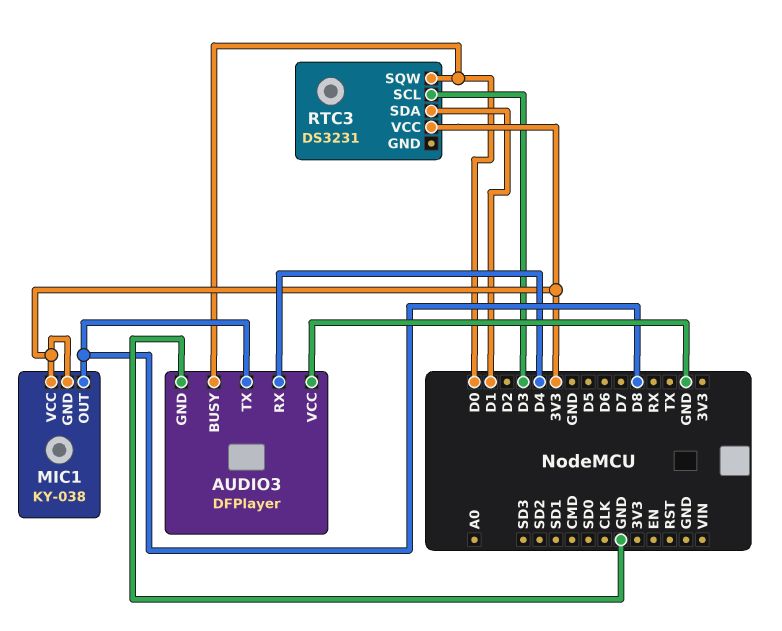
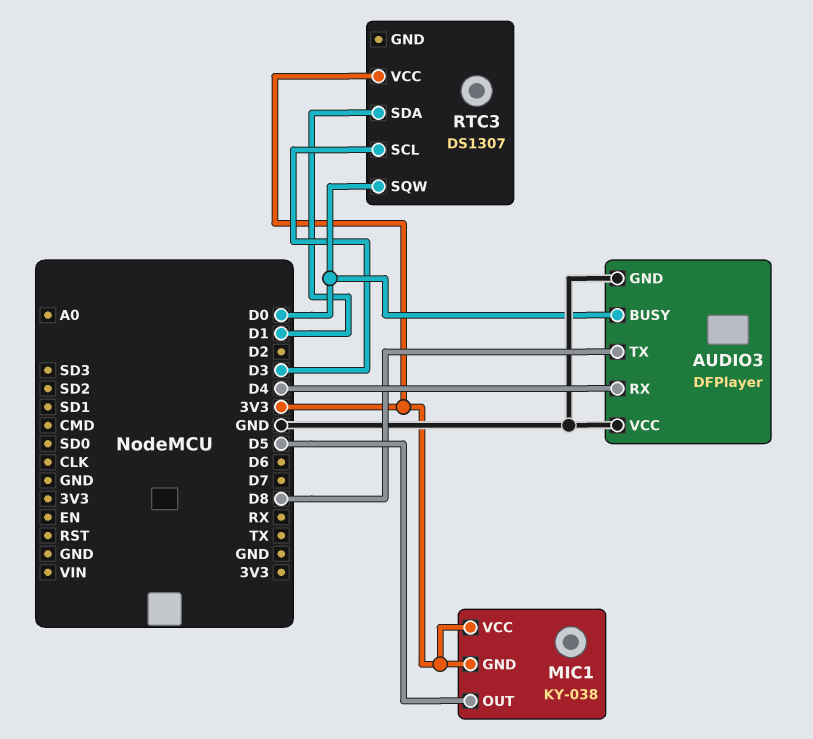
MIC1 pin OUT: D8 -> D5
RTC3: DS3231 -> DS1307

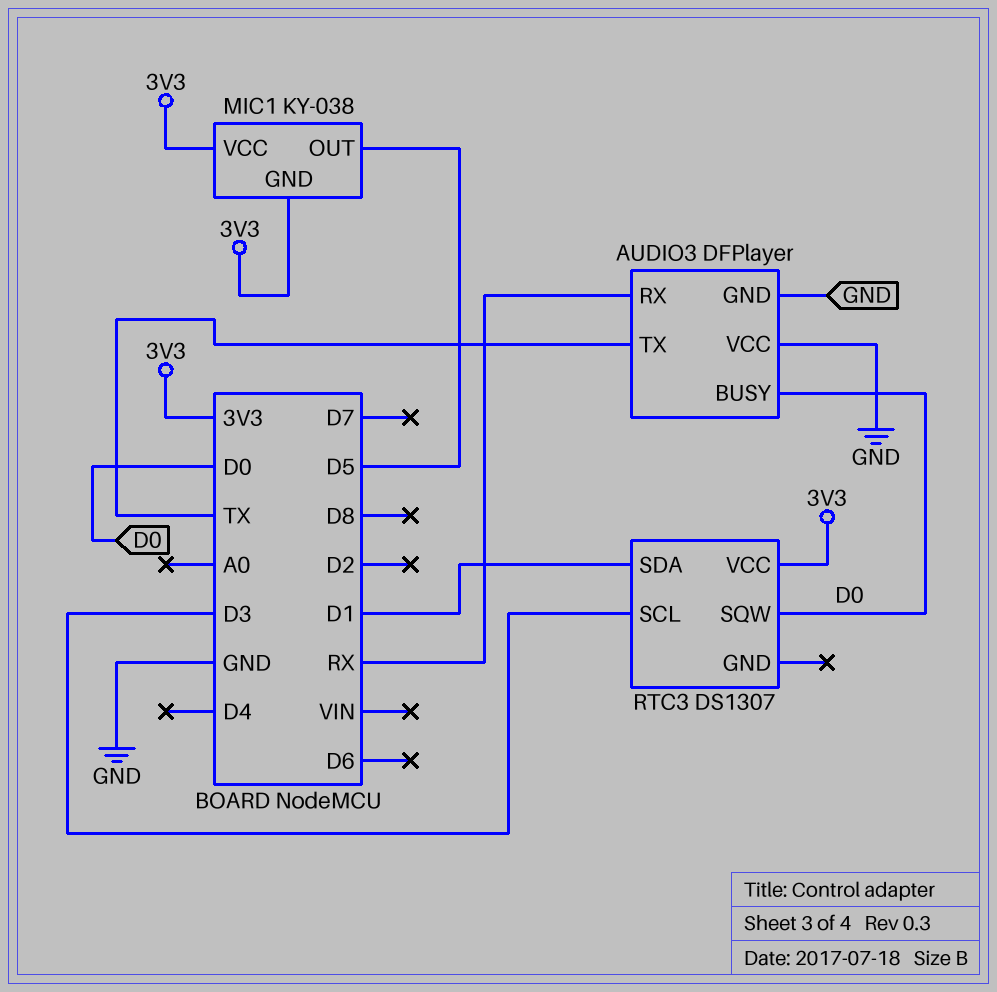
AUDIO3 pin RX: D4 -> RX
AUDIO3 pin TX: D8 -> TX

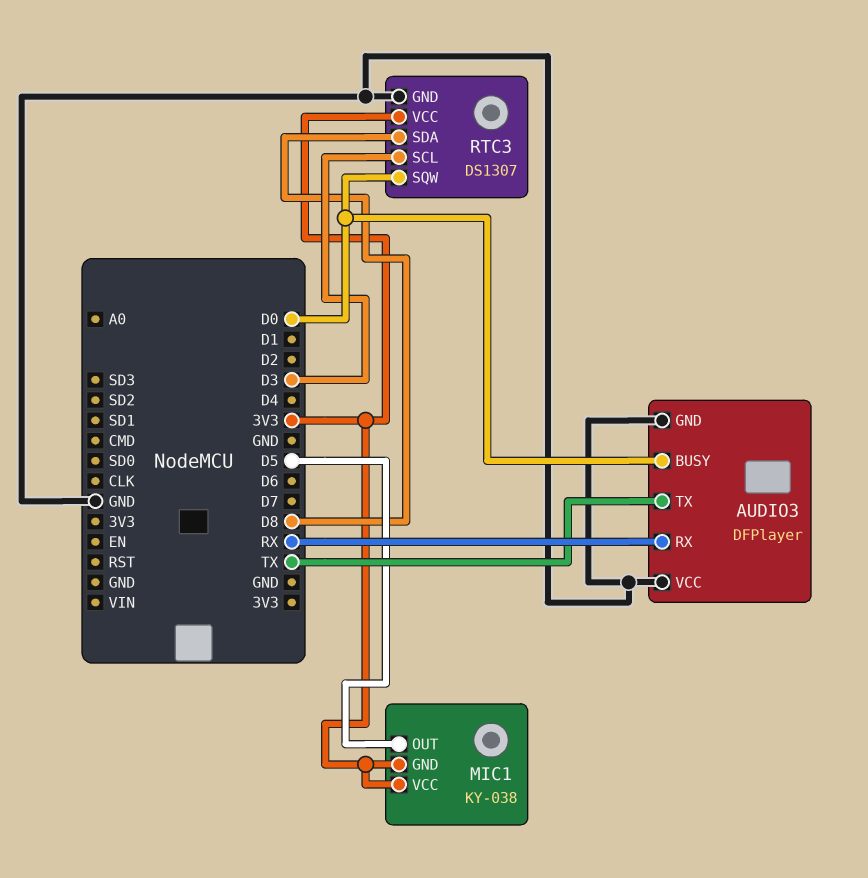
RTC3 pin GND: none -> GND
RTC3 pin SDA: D1 -> D8

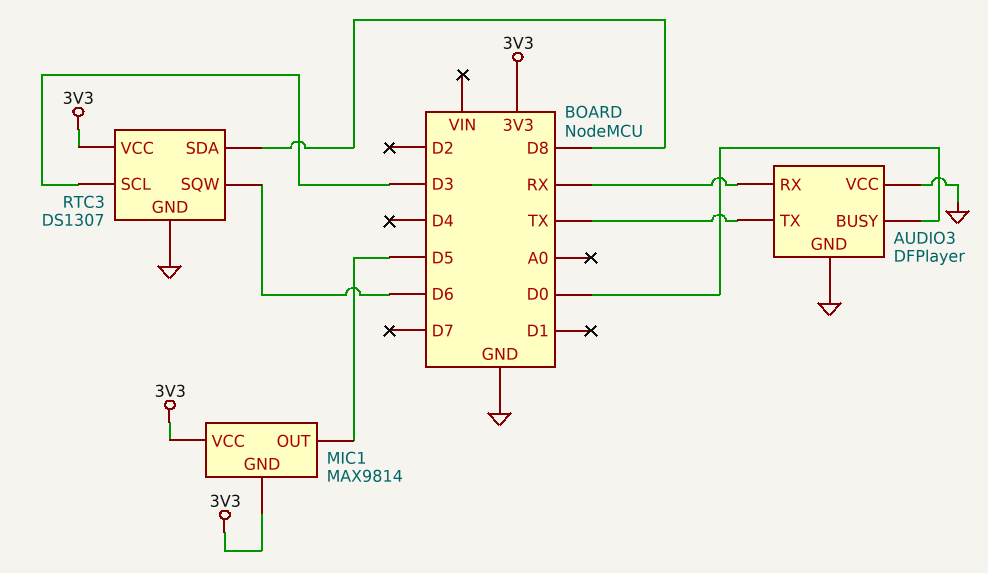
MIC1: KY-038 -> MAX9814
RTC3 pin SQW: D0 -> D6

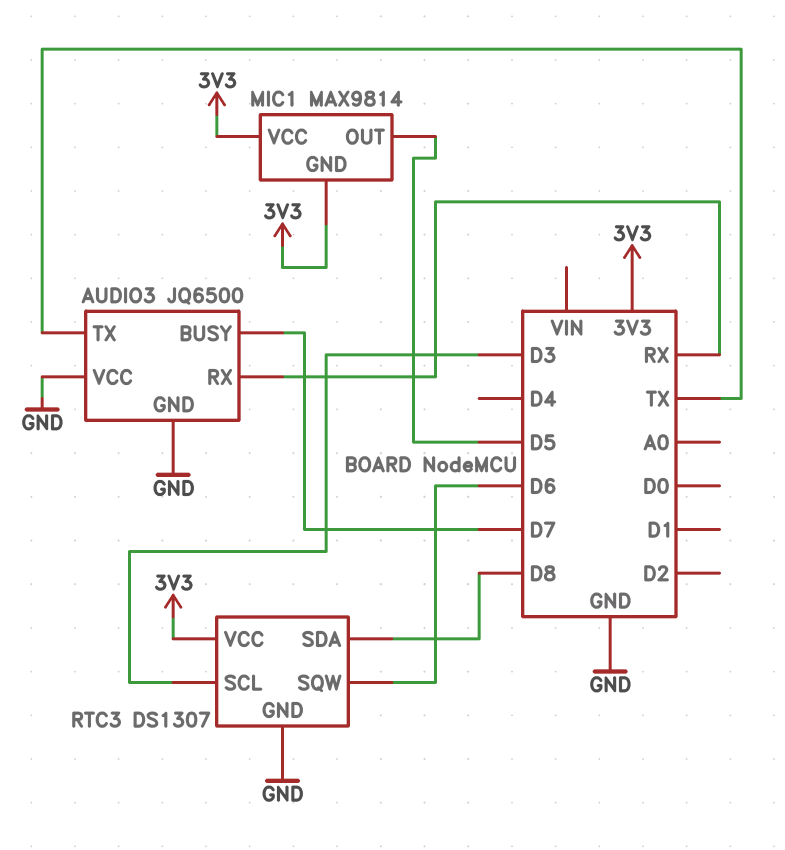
AUDIO3: DFPlayer -> JQ6500
AUDIO3 pin BUSY: D0 -> D7

